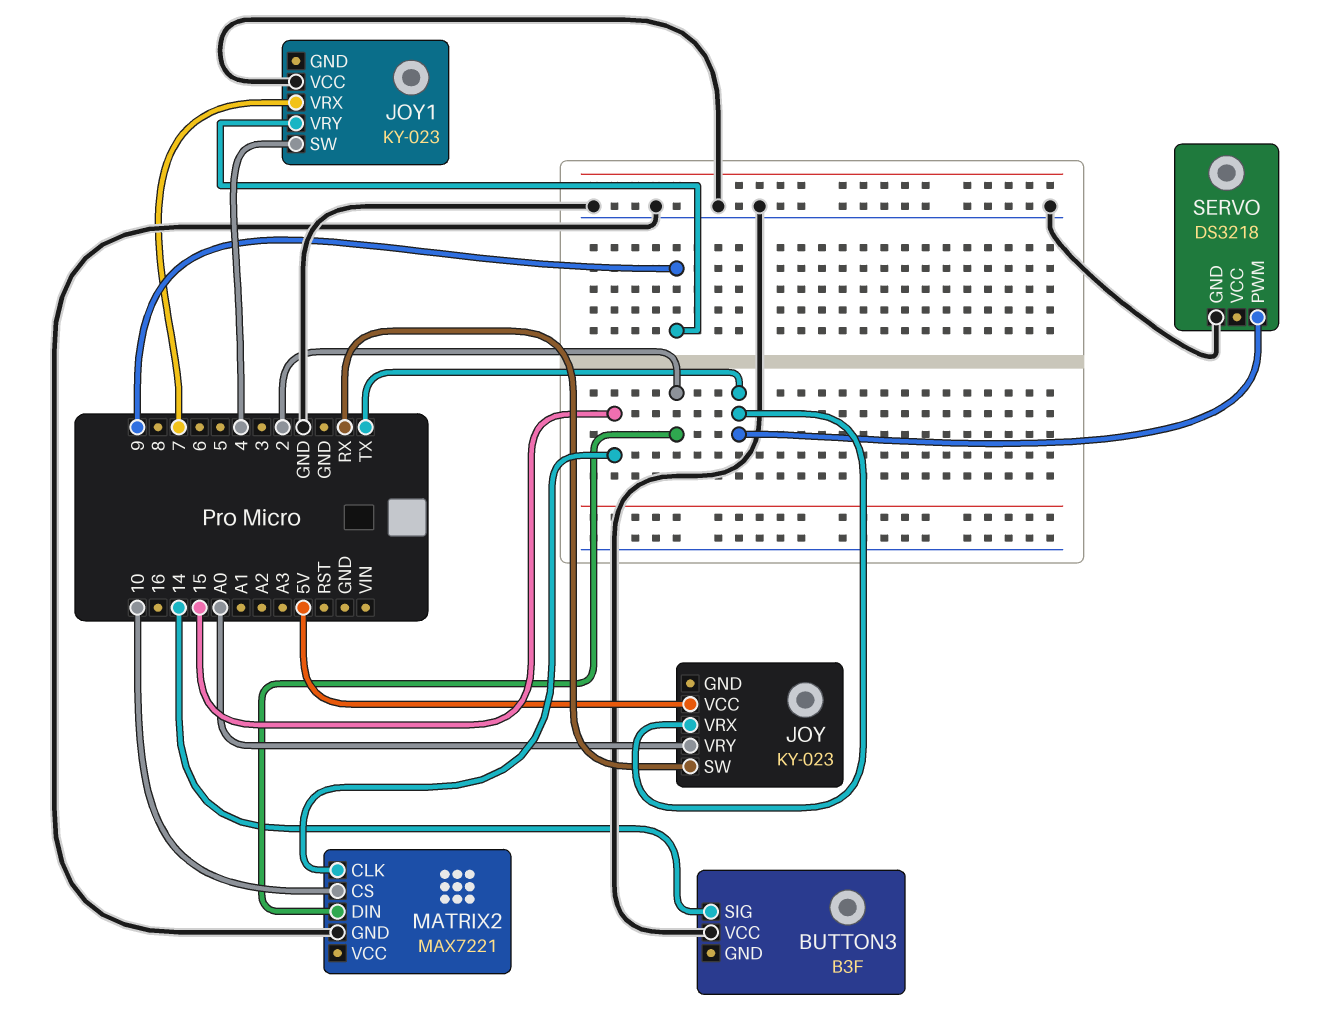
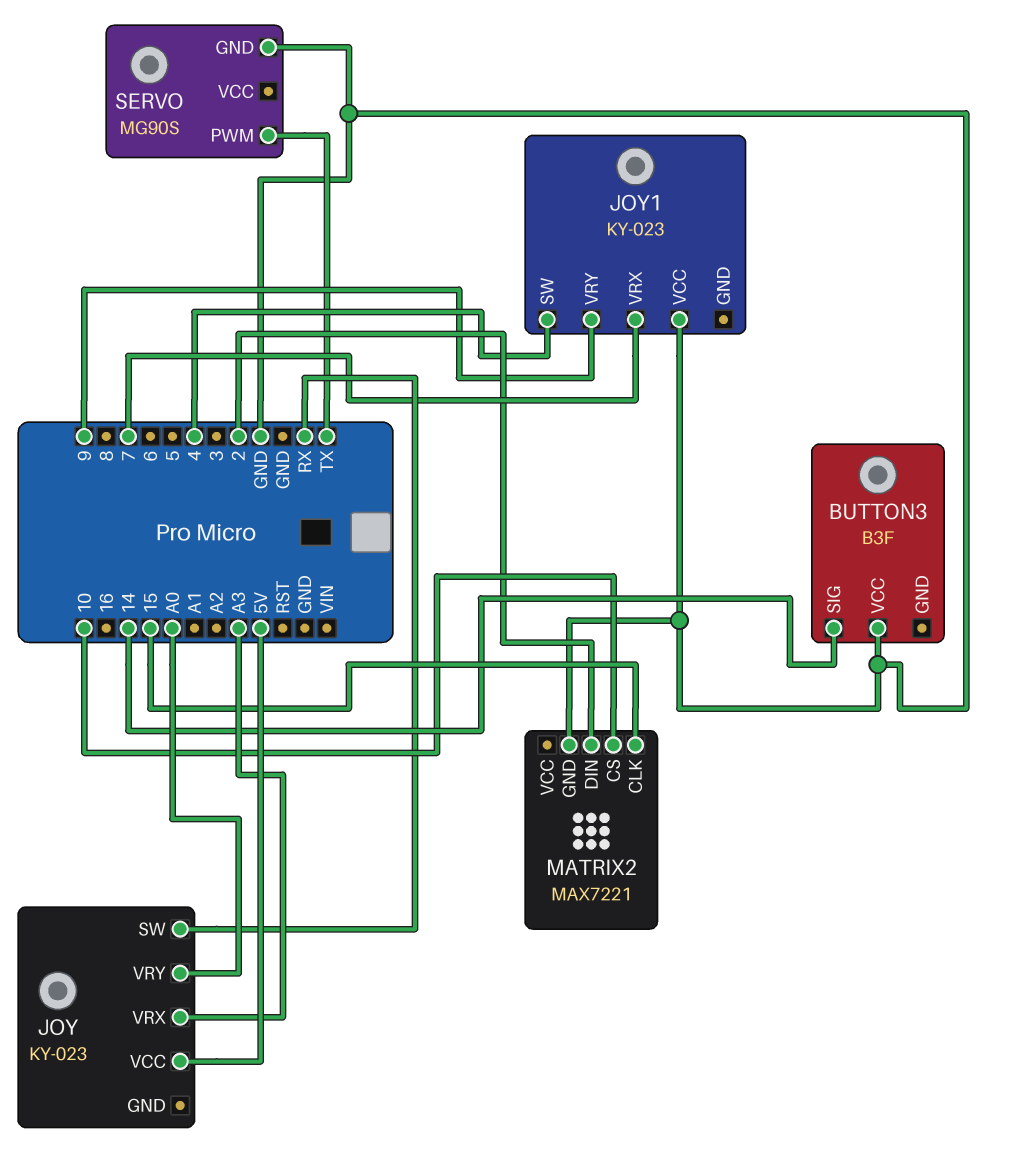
JOY pin VRX: TX -> A3
SERVO: DS3218 -> MG90S

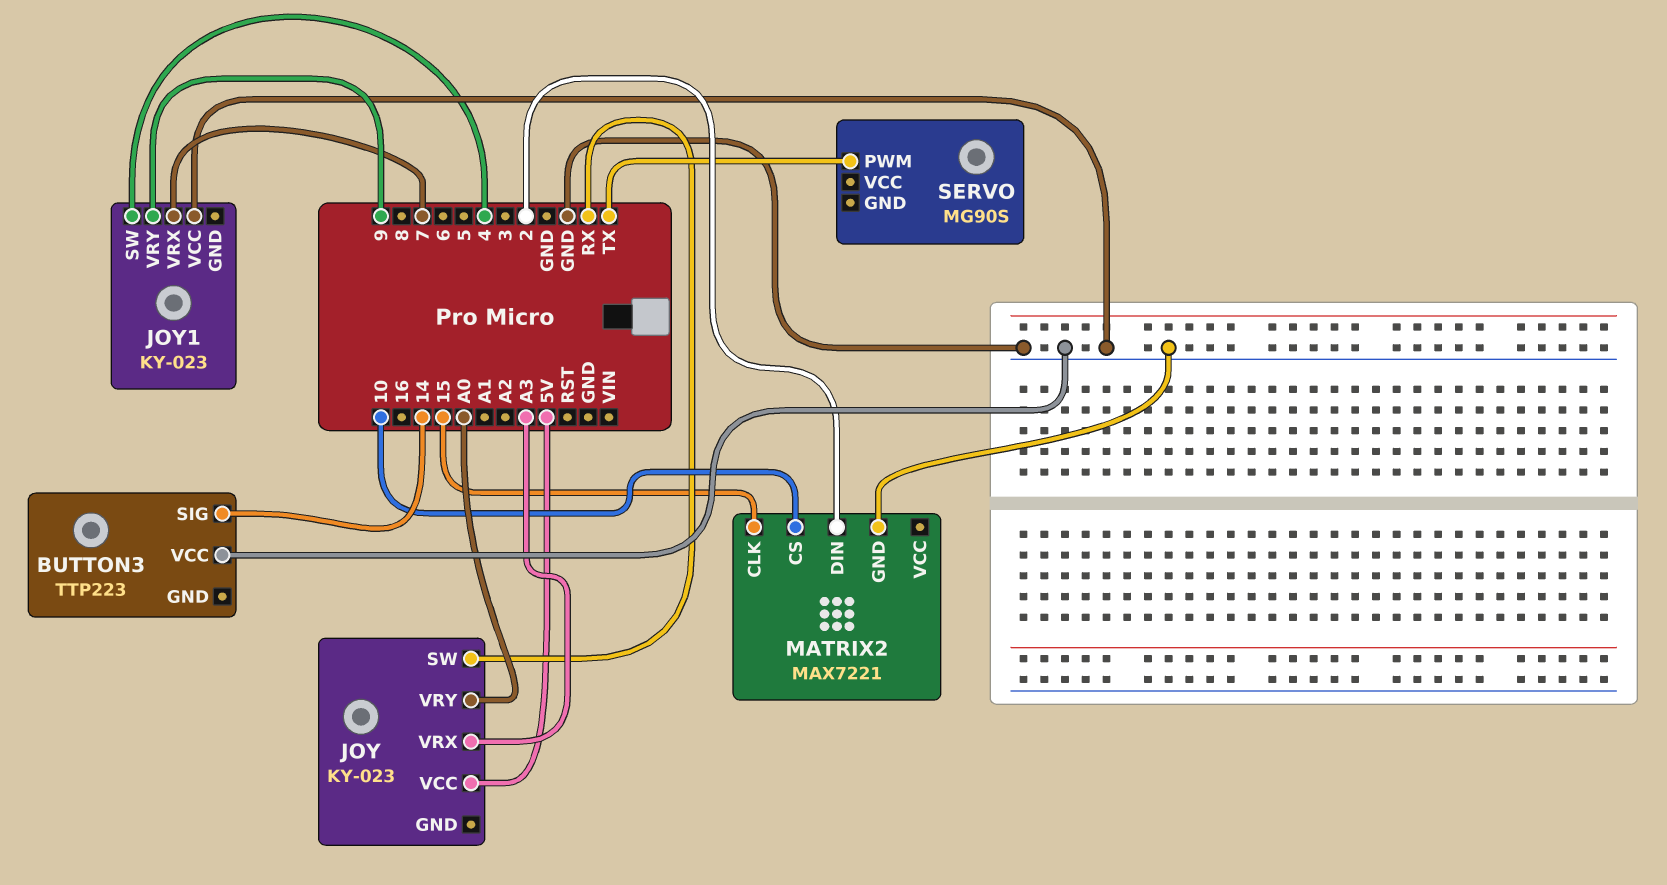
BUTTON3: B3F -> TTP223
SERVO pin GND: GND -> none

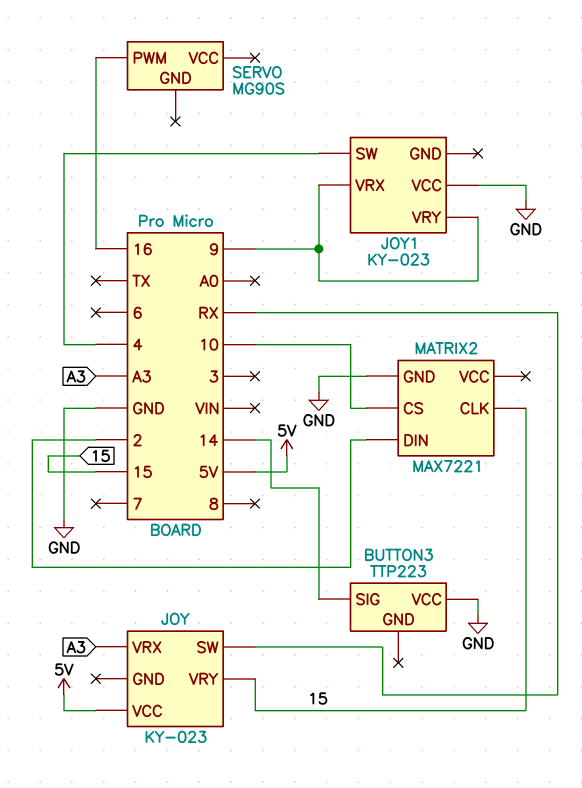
JOY pin VRY: A0 -> 15
JOY1 pin VRX: 7 -> 9
SERVO pin PWM: TX -> 16

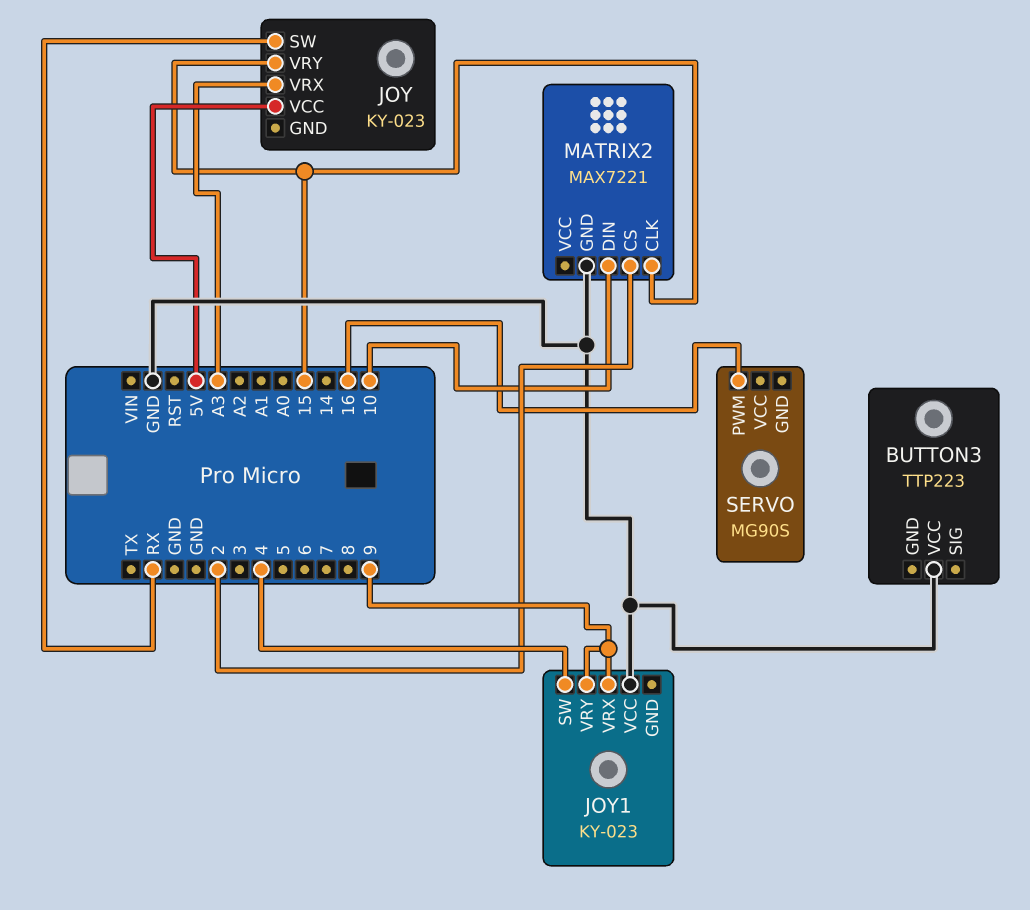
BUTTON3 pin SIG: 14 -> none
MATRIX2 pin CS: 10 -> 2
MATRIX2 pin DIN: 2 -> 10

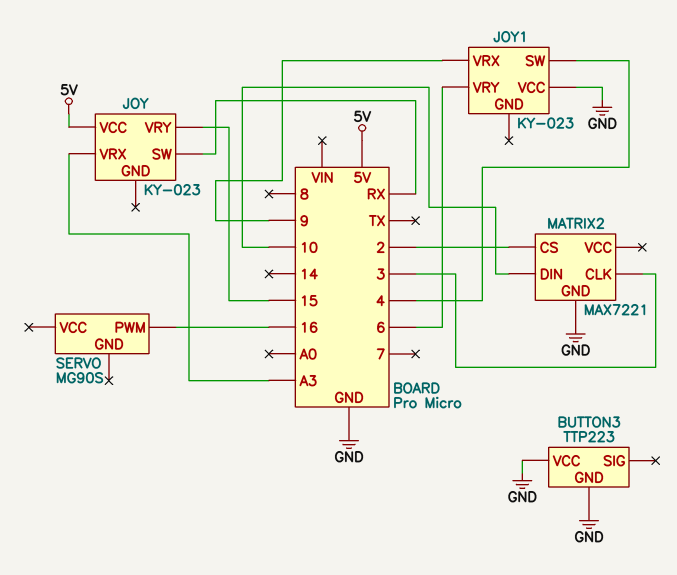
BUTTON3 pin GND: none -> GND
JOY1 pin VRY: 9 -> 6
MATRIX2 pin CLK: 15 -> 3

